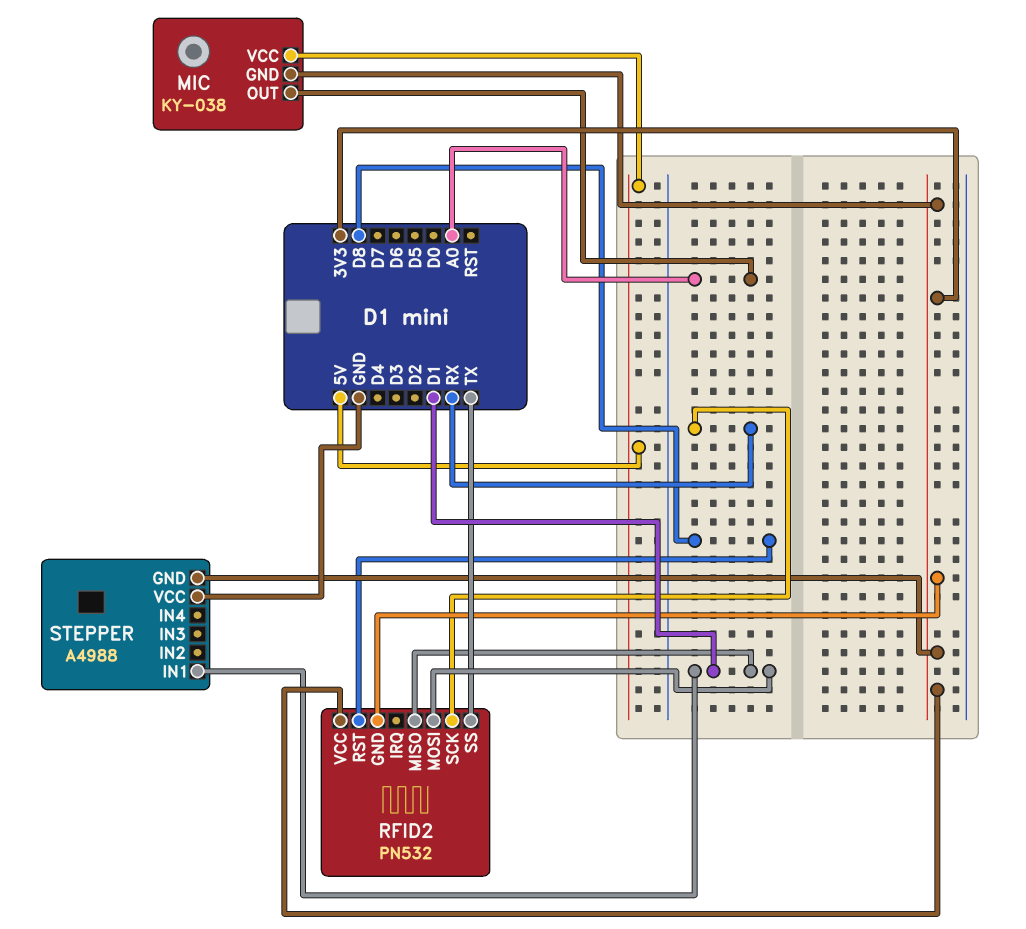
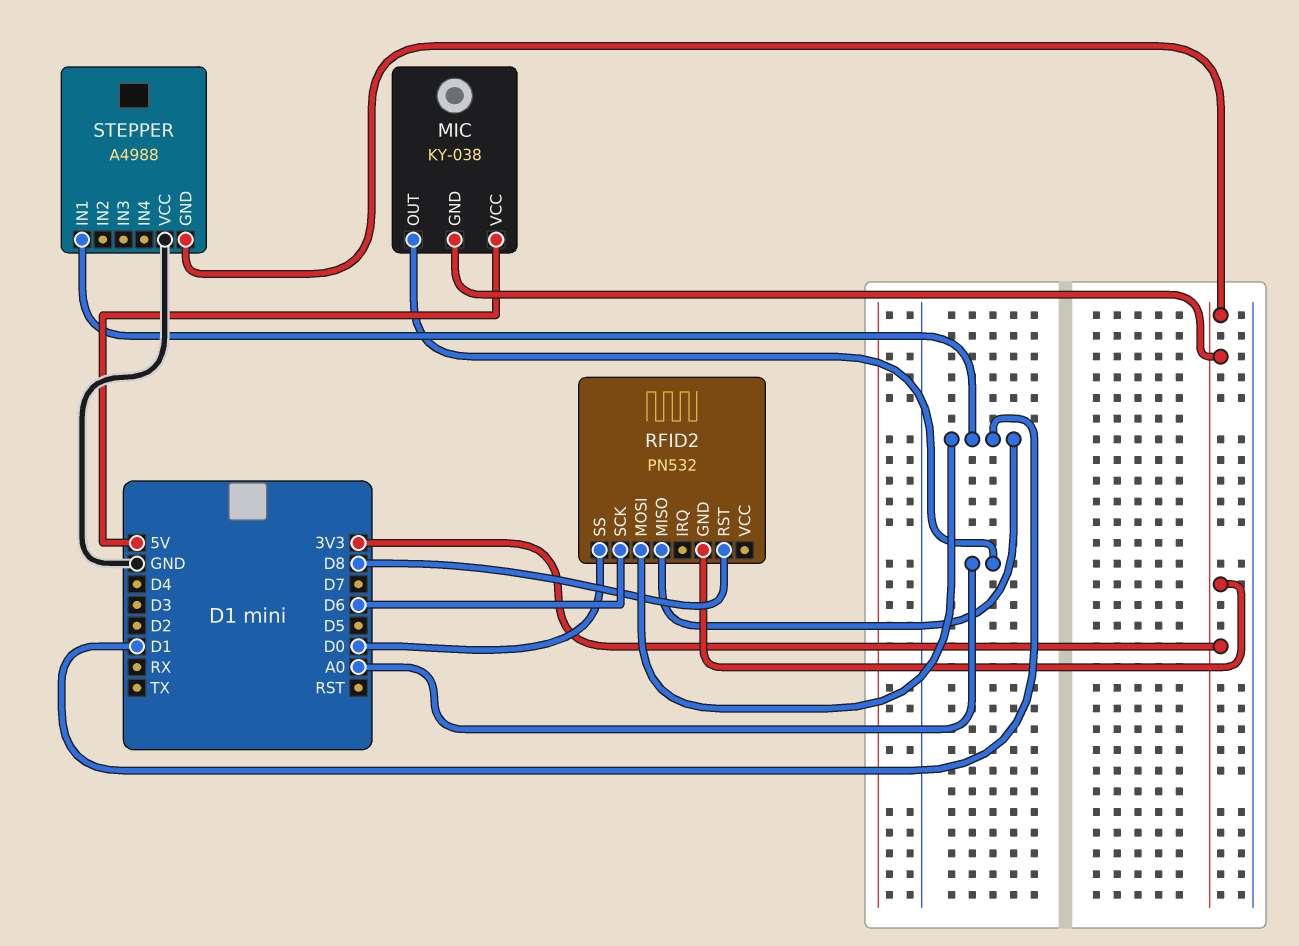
RFID2 pin SCK: RX -> D6
RFID2 pin SS: TX -> D0
RFID2 pin VCC: 3V3 -> none

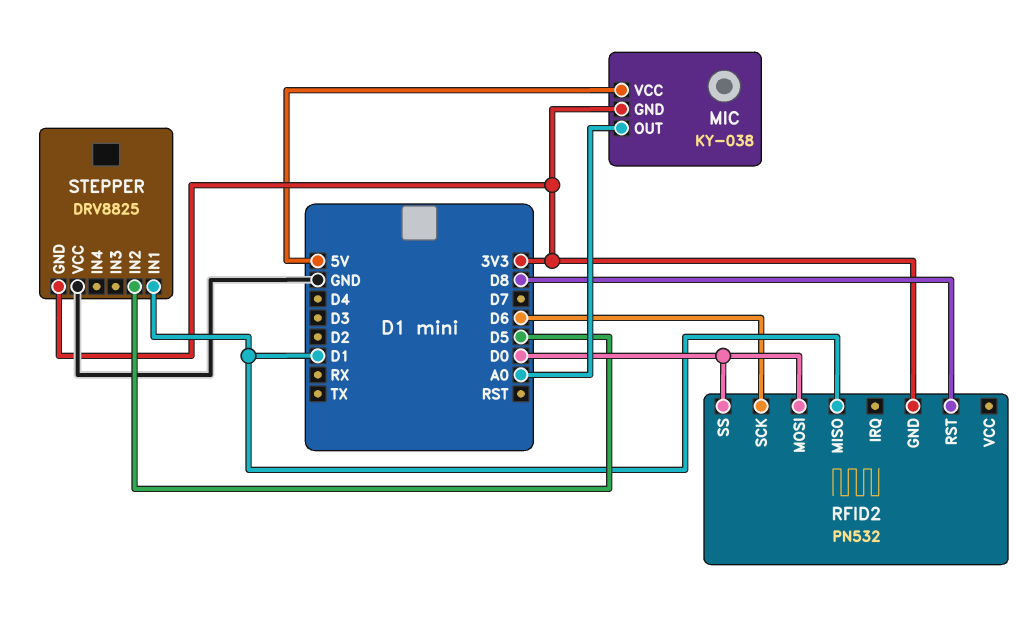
RFID2 pin MOSI: D1 -> D0
STEPPER: A4988 -> DRV8825
STEPPER pin IN2: none -> D5

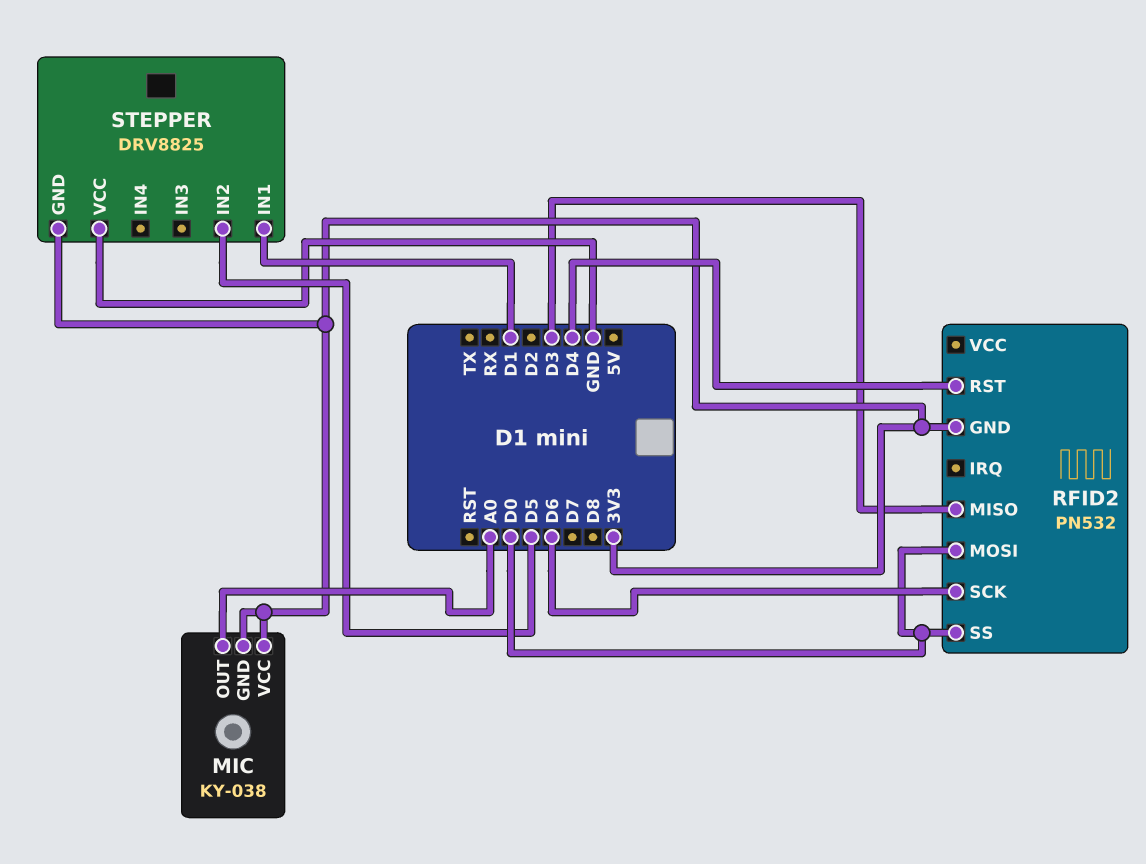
MIC pin VCC: 5V -> 3V3
RFID2 pin MISO: D1 -> D3
RFID2 pin RST: D8 -> D4

